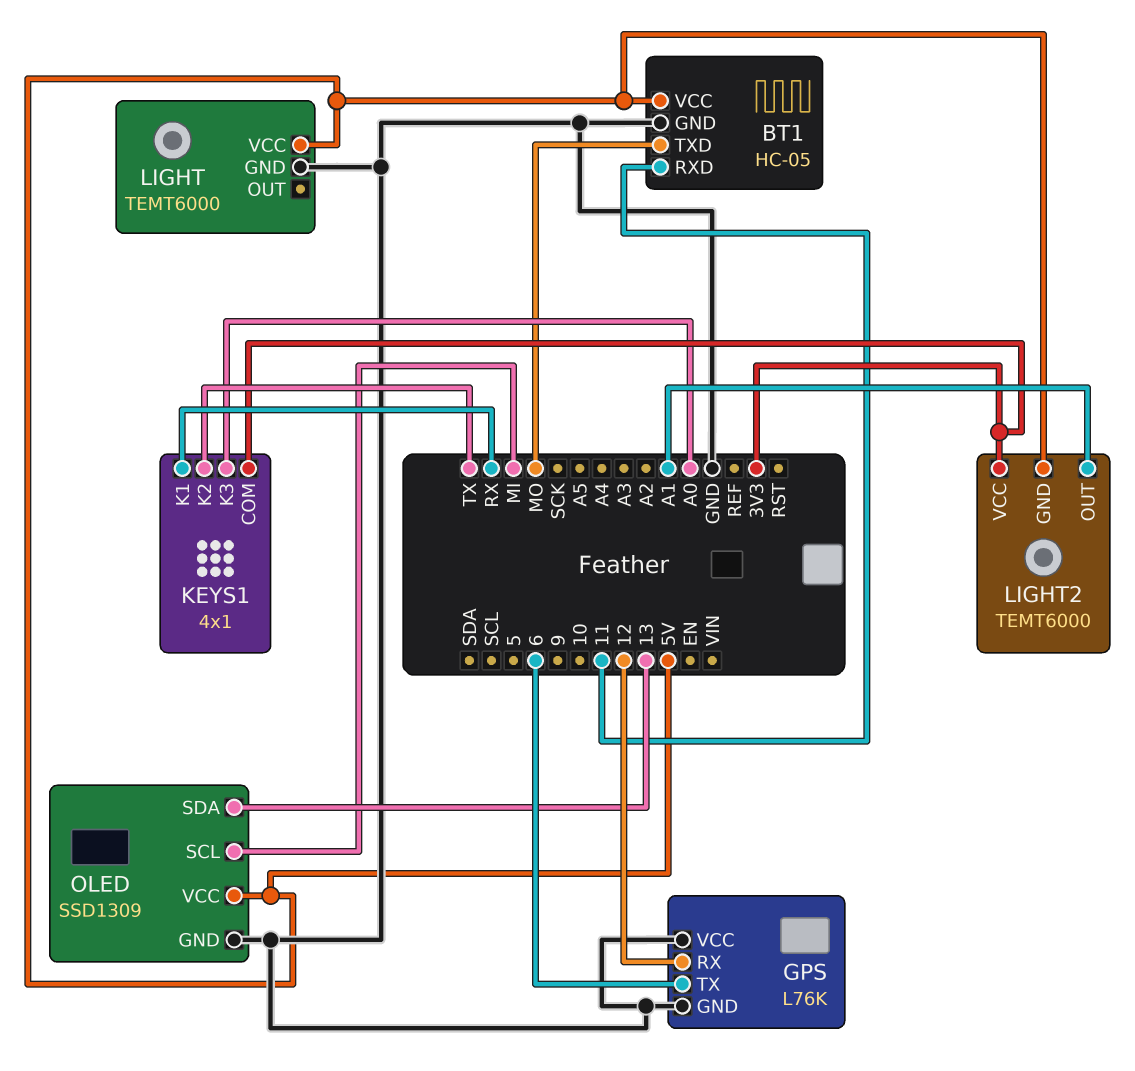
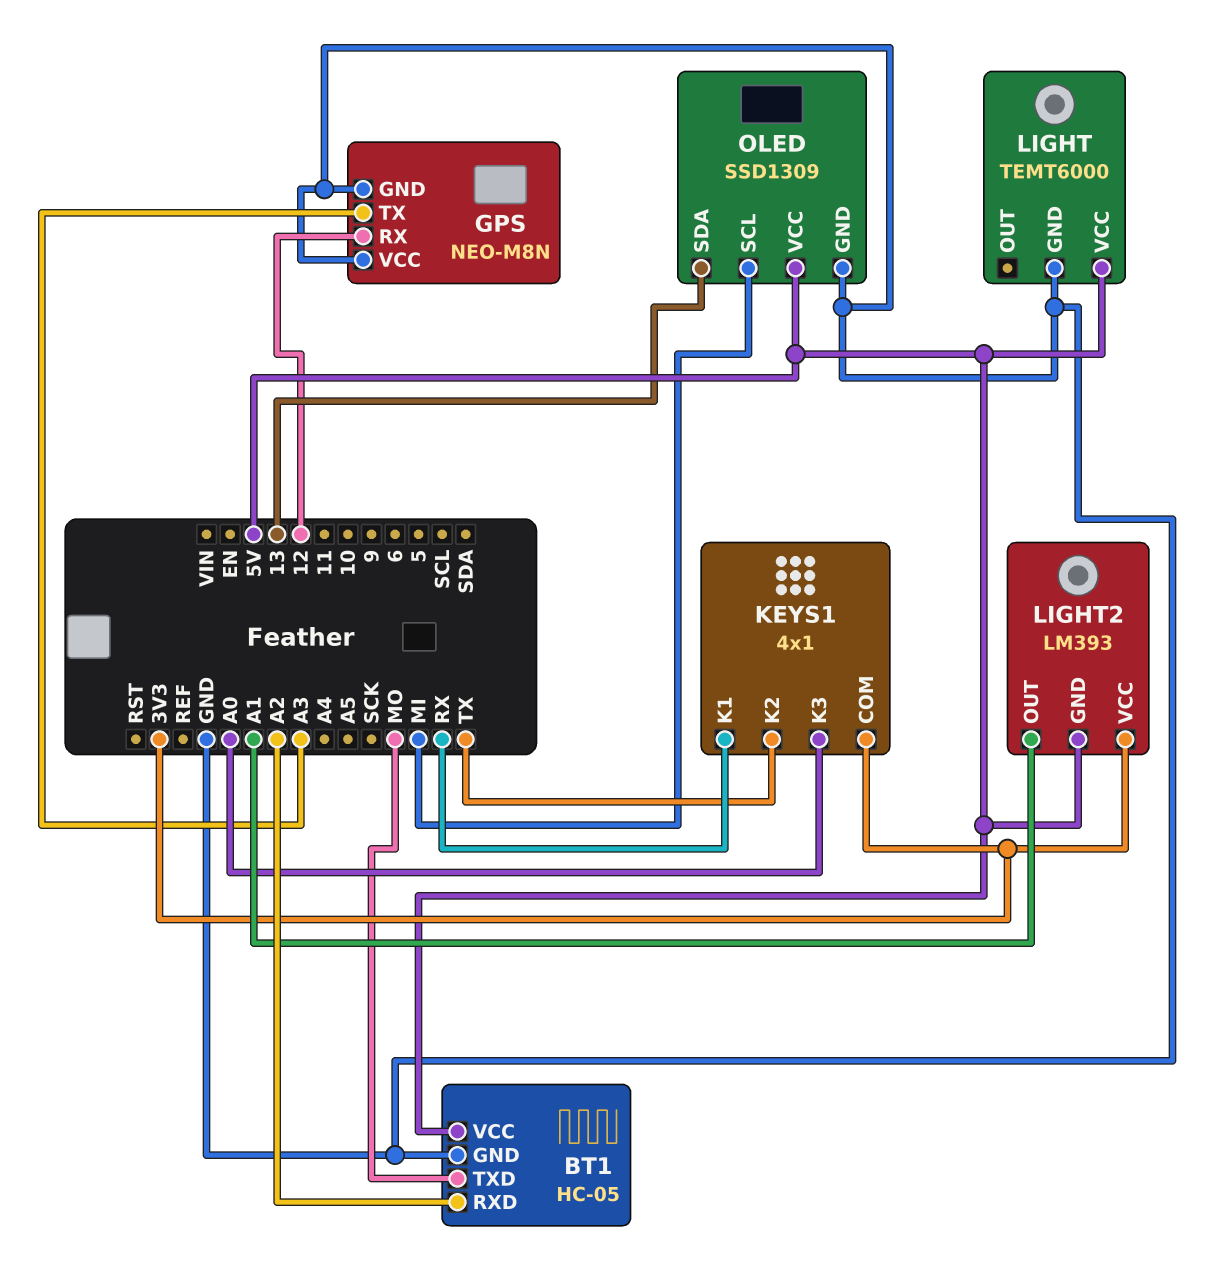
BT1 pin RXD: 11 -> A2
GPS: L76K -> NEO-M8N
GPS pin TX: 6 -> A3
LIGHT2: TEMT6000 -> LM393

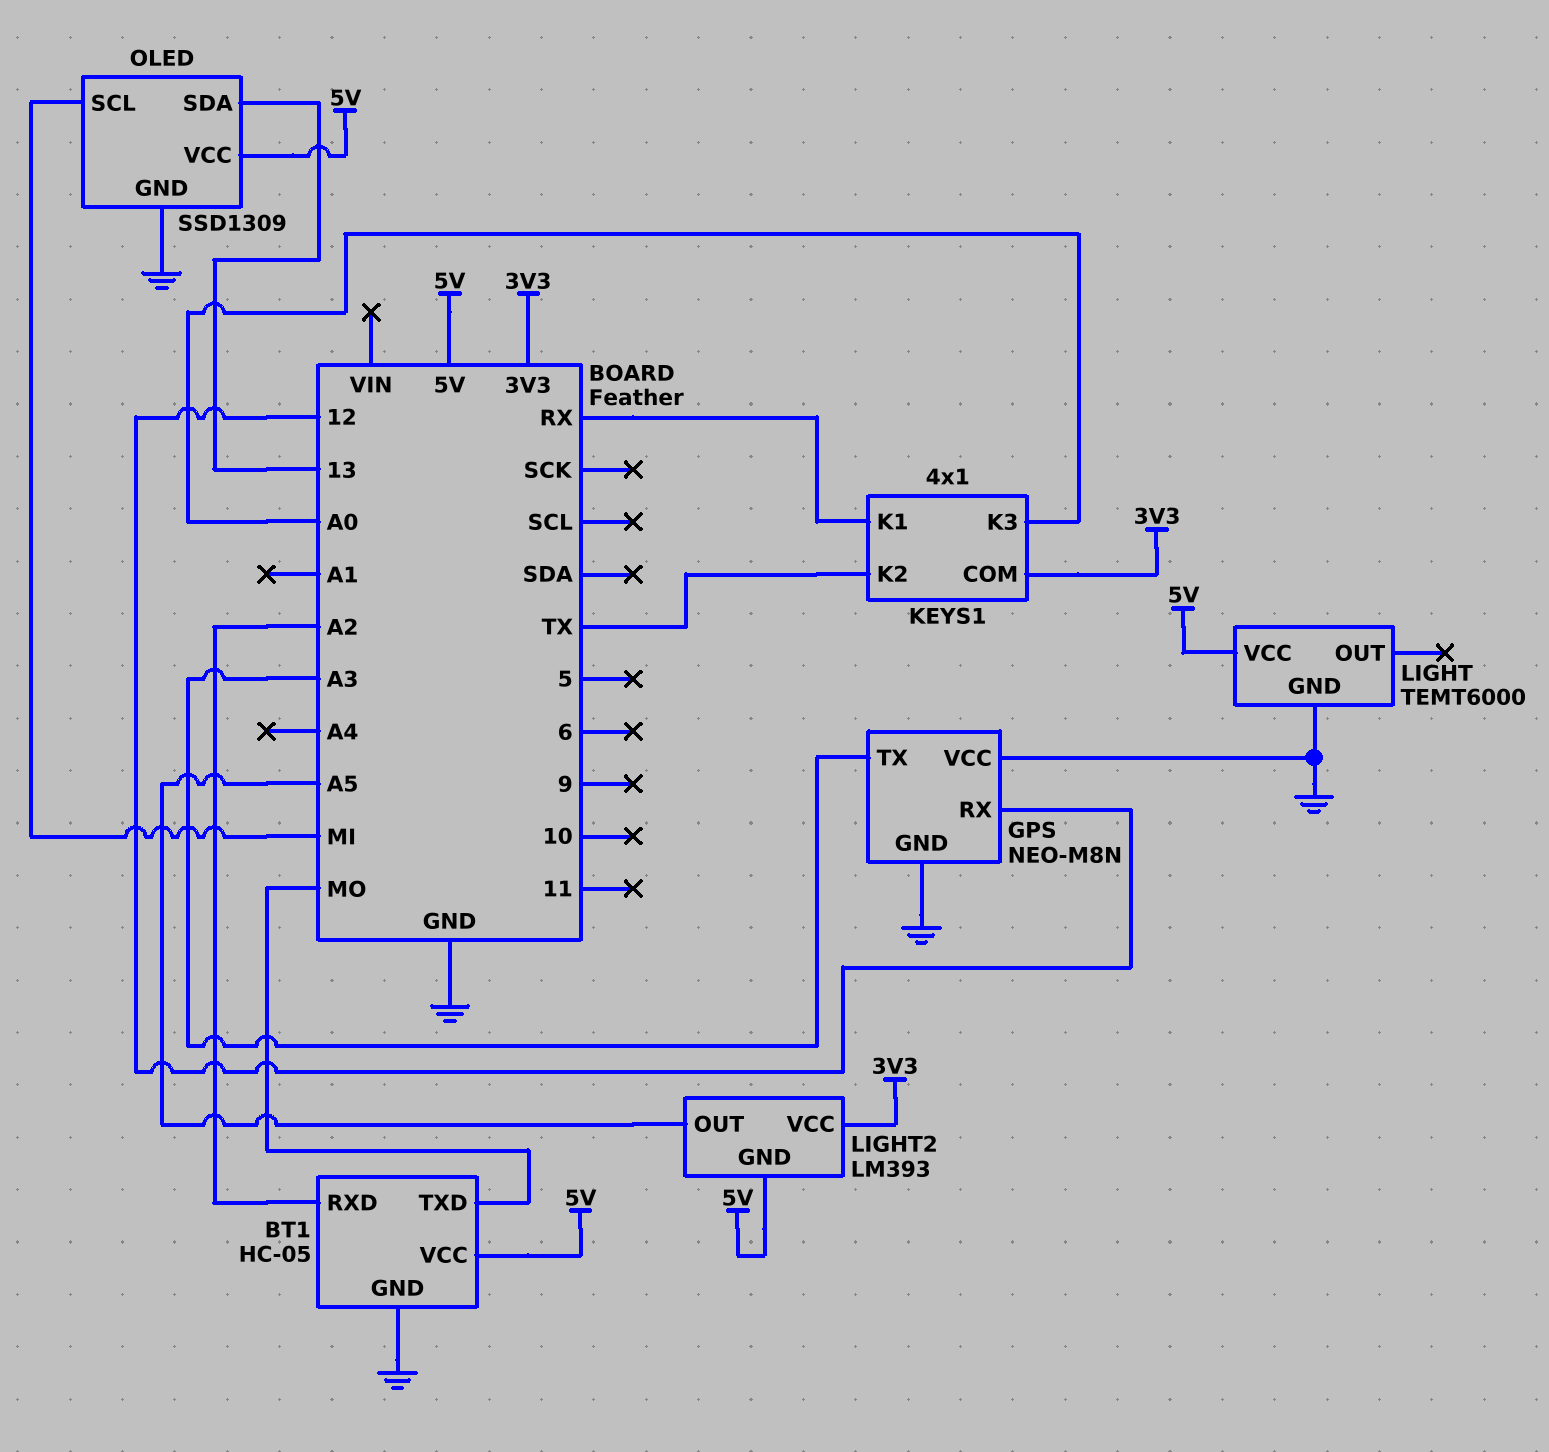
LIGHT2 pin OUT: A1 -> A5

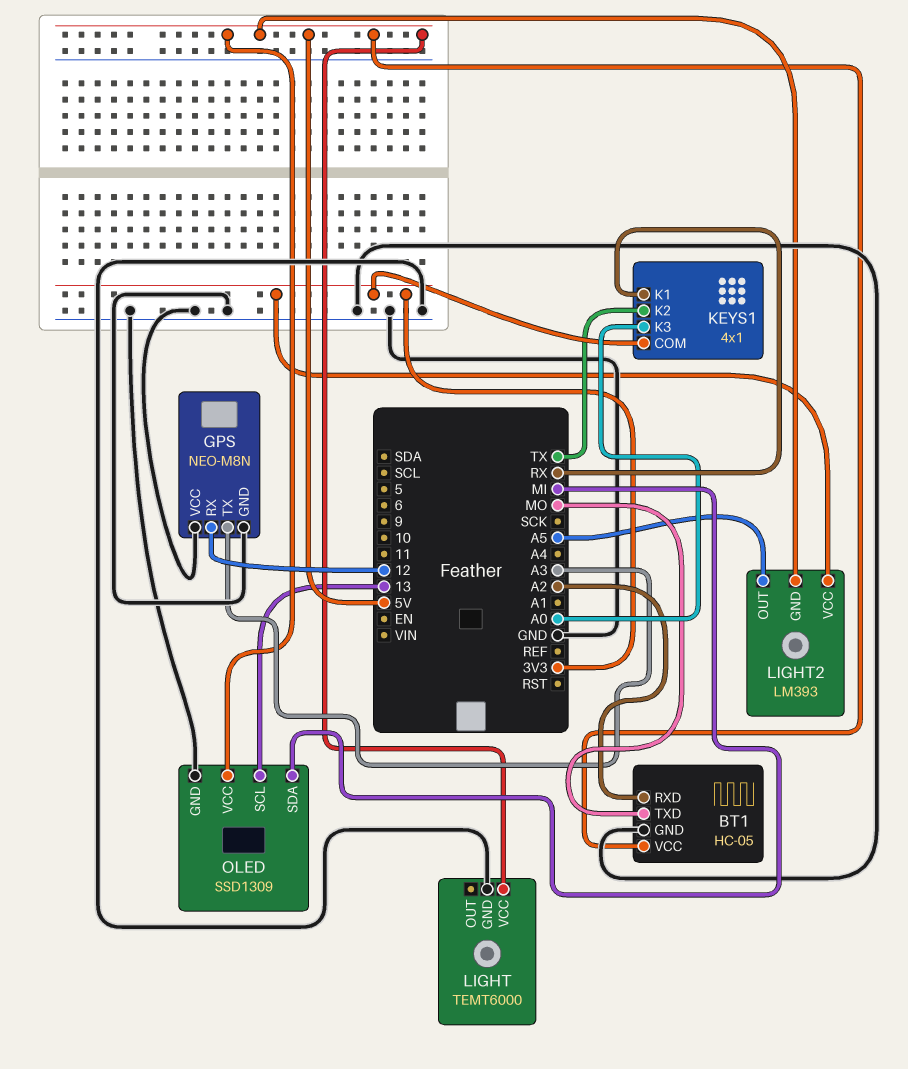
OLED pin SCL: MI -> 13
OLED pin SDA: 13 -> MI

